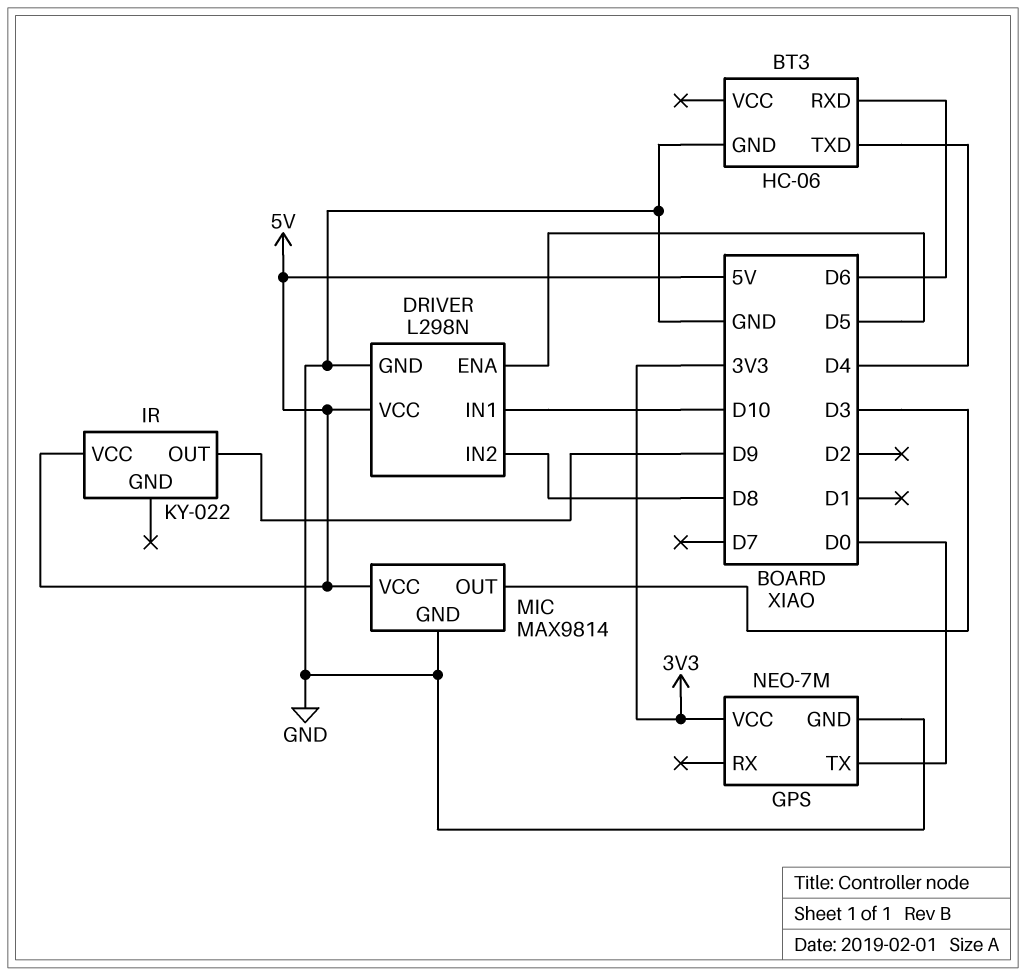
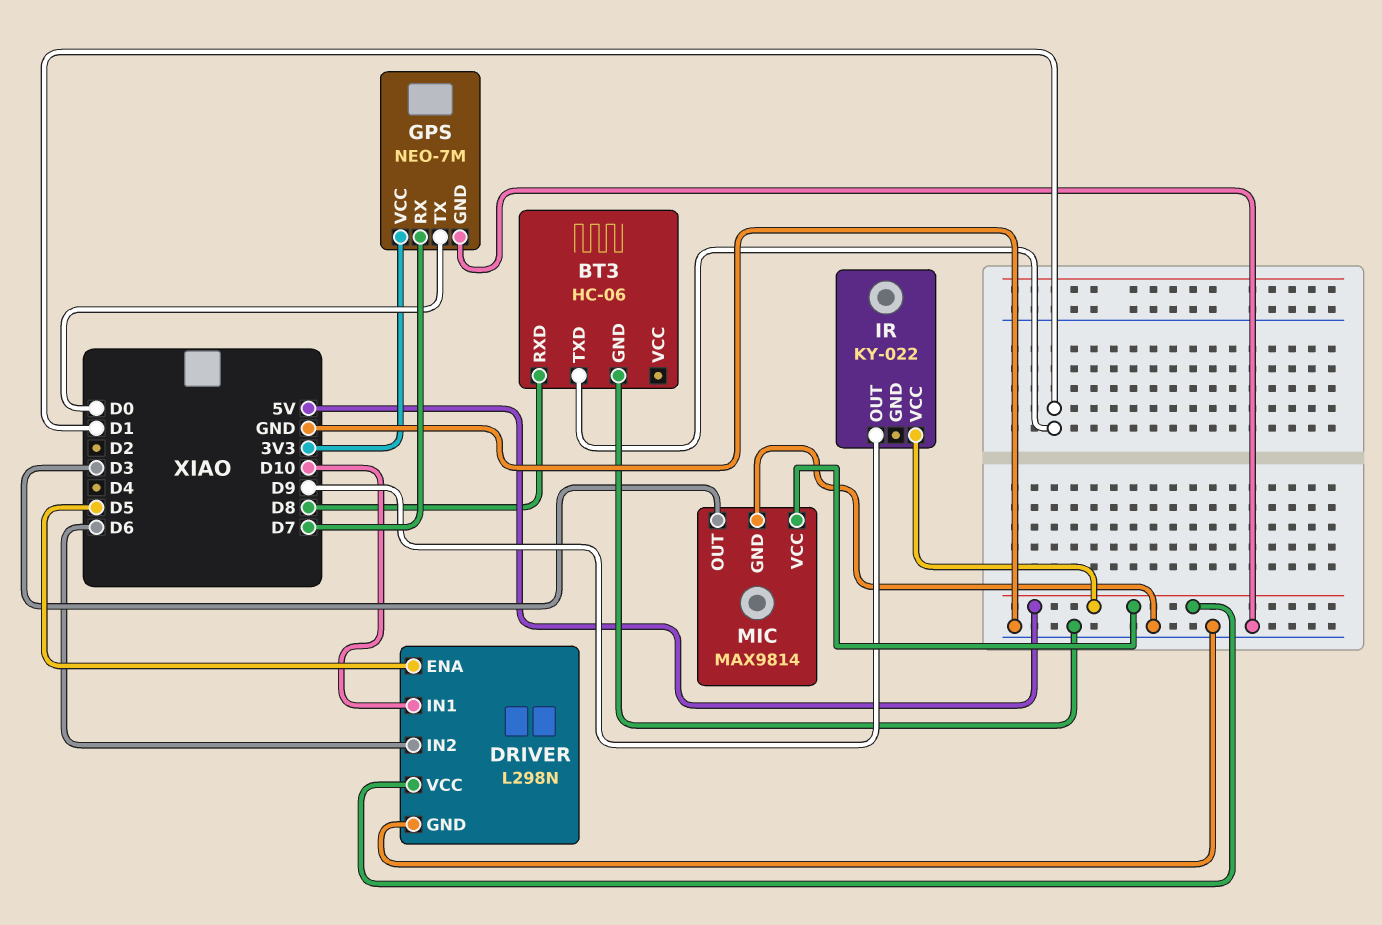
BT3 pin RXD: D6 -> D8
BT3 pin TXD: D4 -> D1
DRIVER pin IN2: D8 -> D6
GPS pin RX: none -> D7

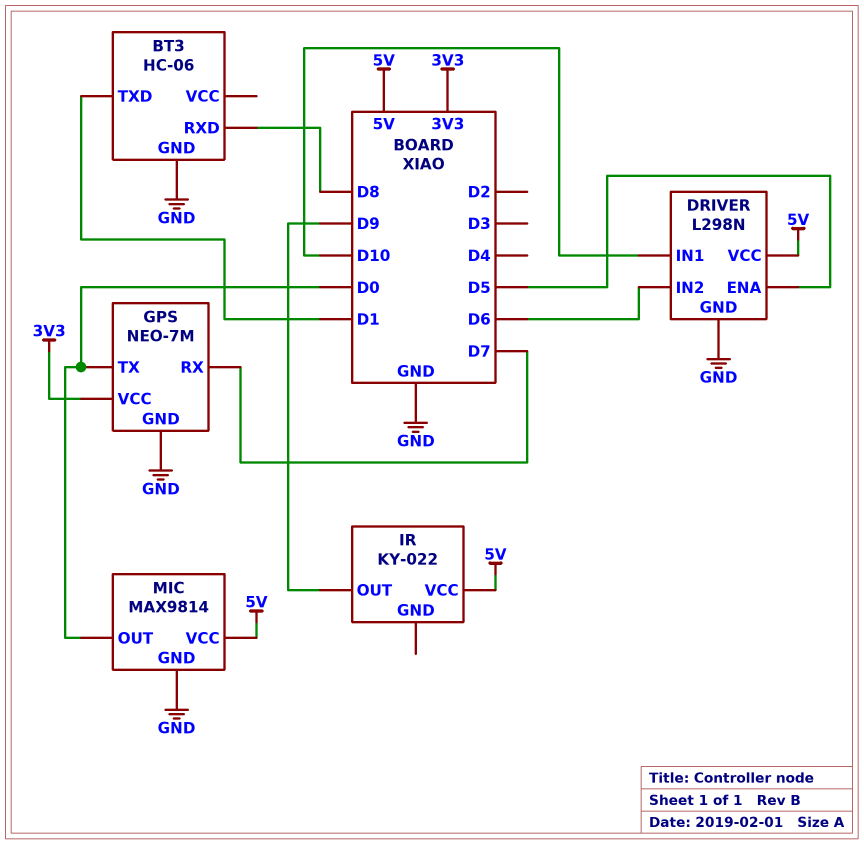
MIC pin OUT: D3 -> D0

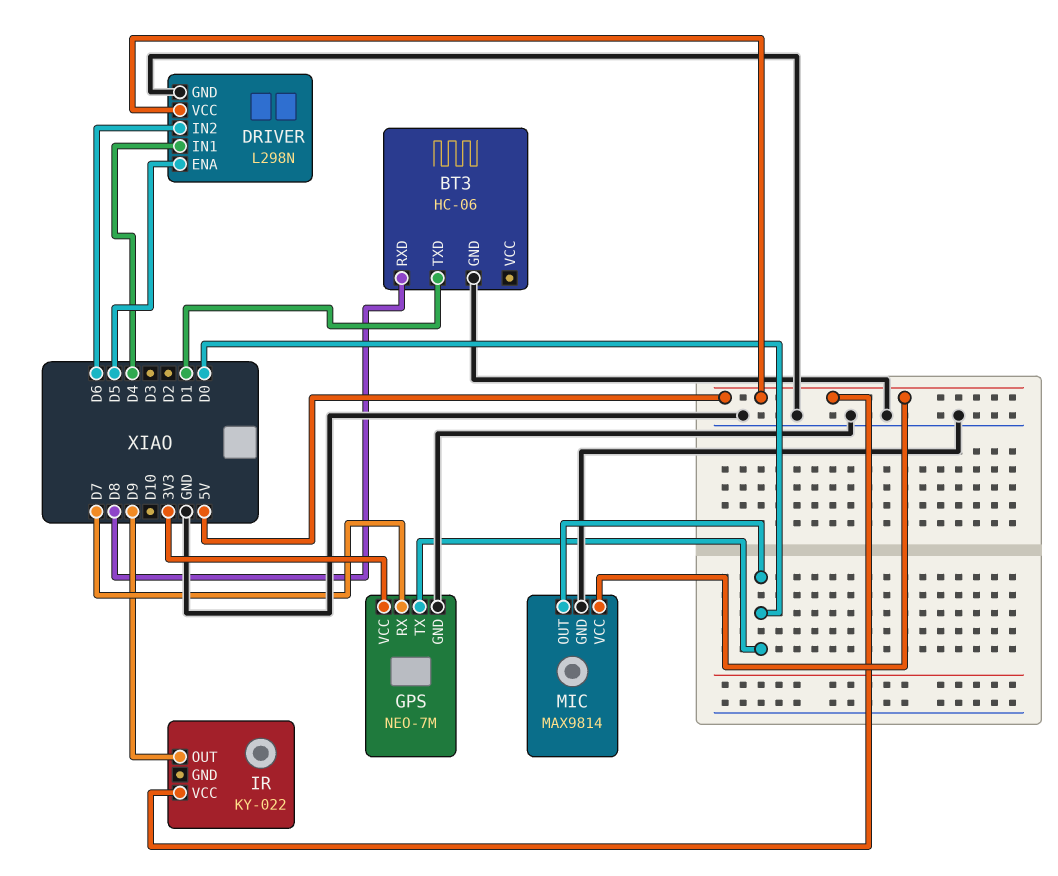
DRIVER pin IN1: D10 -> D4

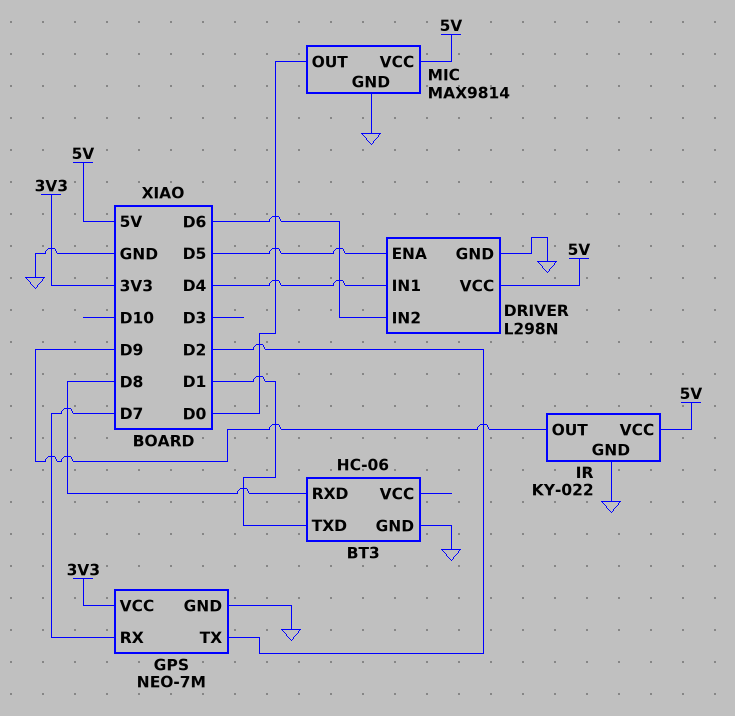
GPS pin TX: D0 -> D2
IR pin GND: none -> GND

